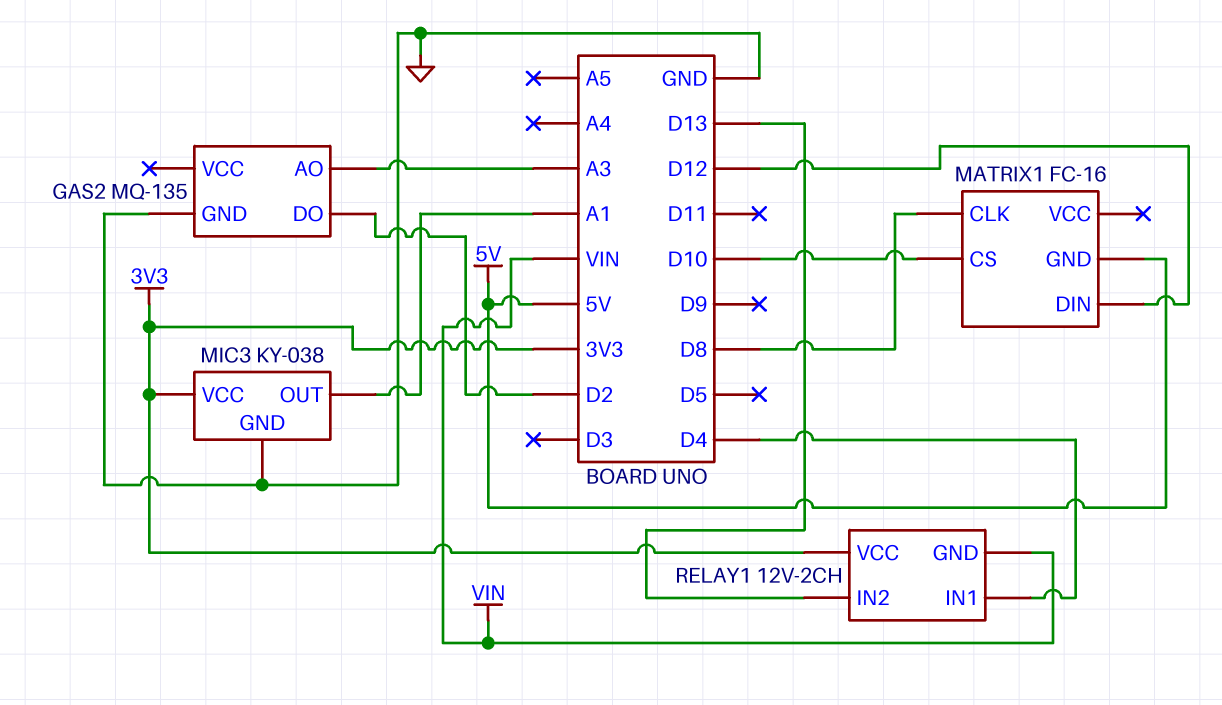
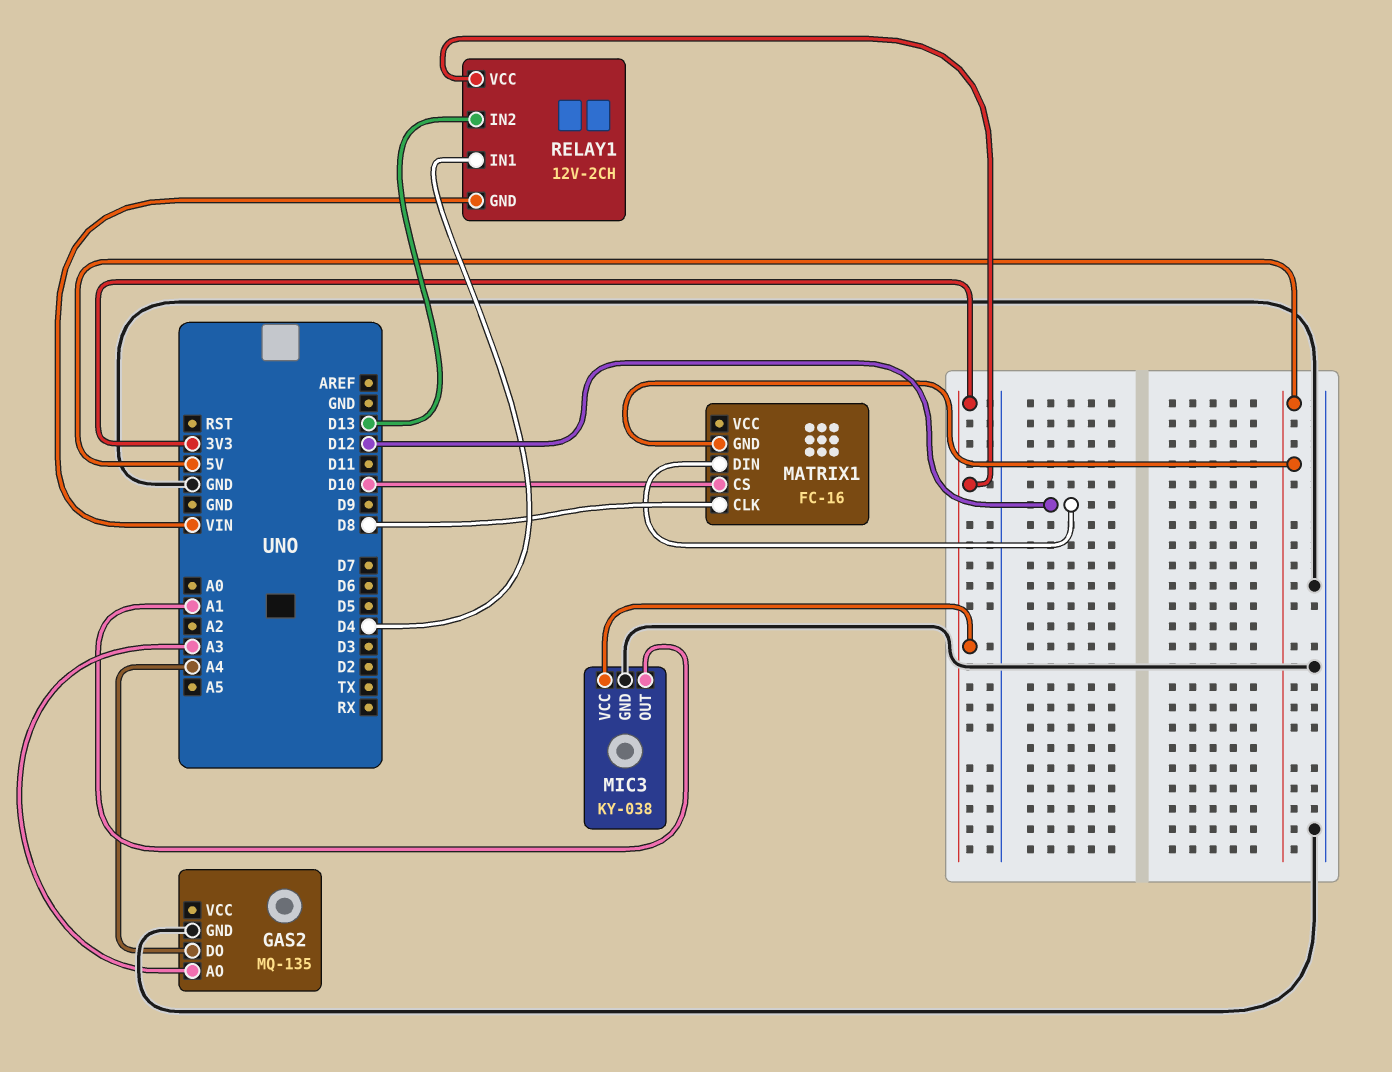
GAS2 pin DO: D2 -> A4

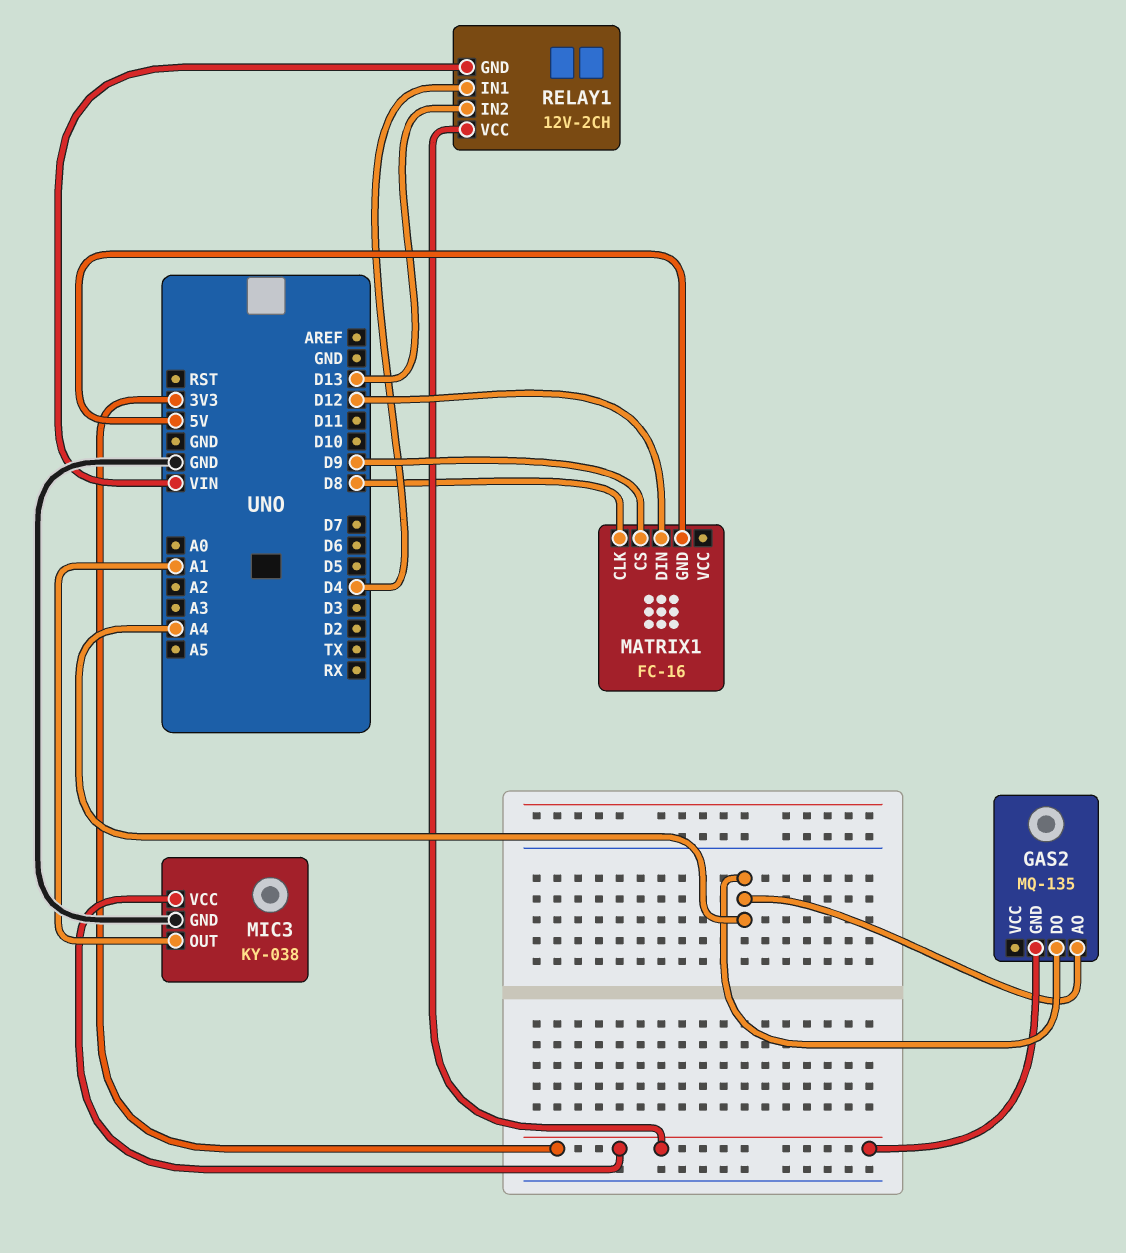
GAS2 pin AO: A3 -> A4
GAS2 pin GND: GND -> 3V3
MATRIX1 pin CS: D10 -> D9

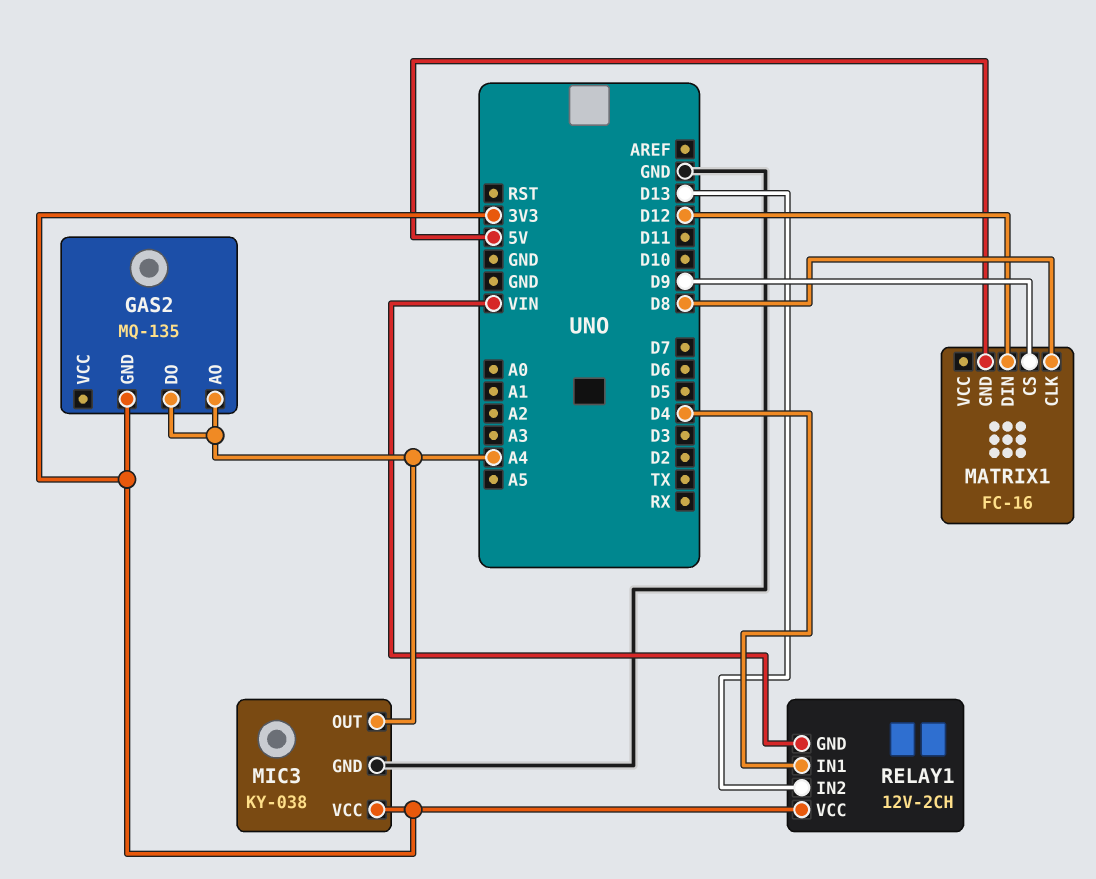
MIC3 pin OUT: A1 -> A4

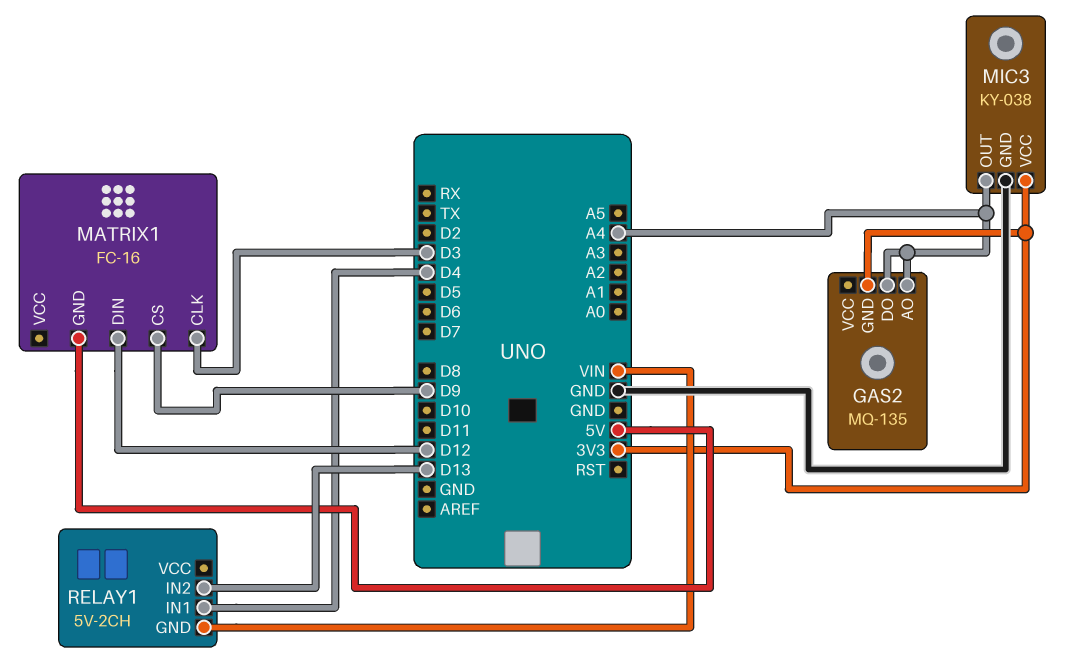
MATRIX1 pin CLK: D8 -> D3
RELAY1: 12V-2CH -> 5V-2CH
RELAY1 pin VCC: 3V3 -> none

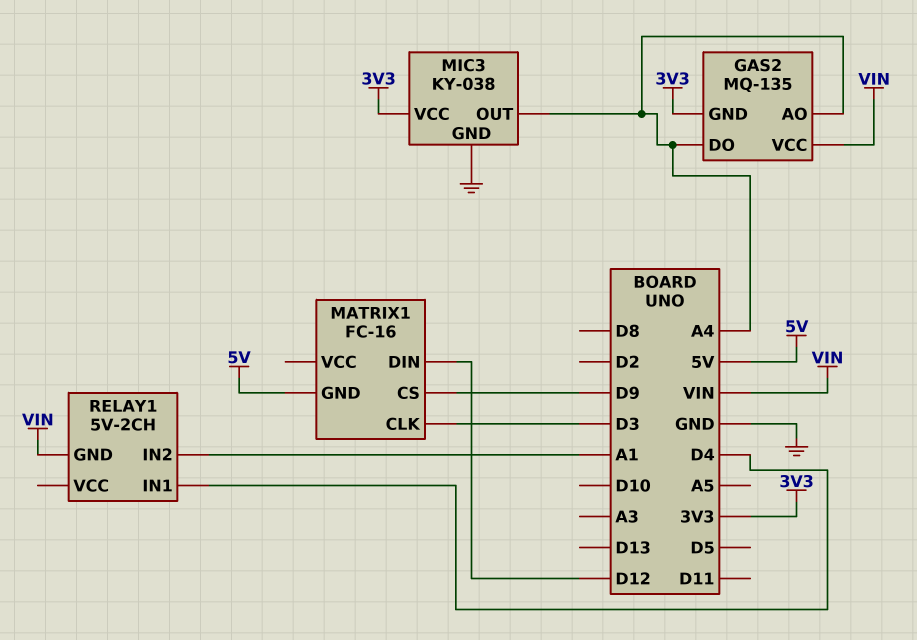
GAS2 pin VCC: none -> VIN
RELAY1 pin IN2: D13 -> A1

